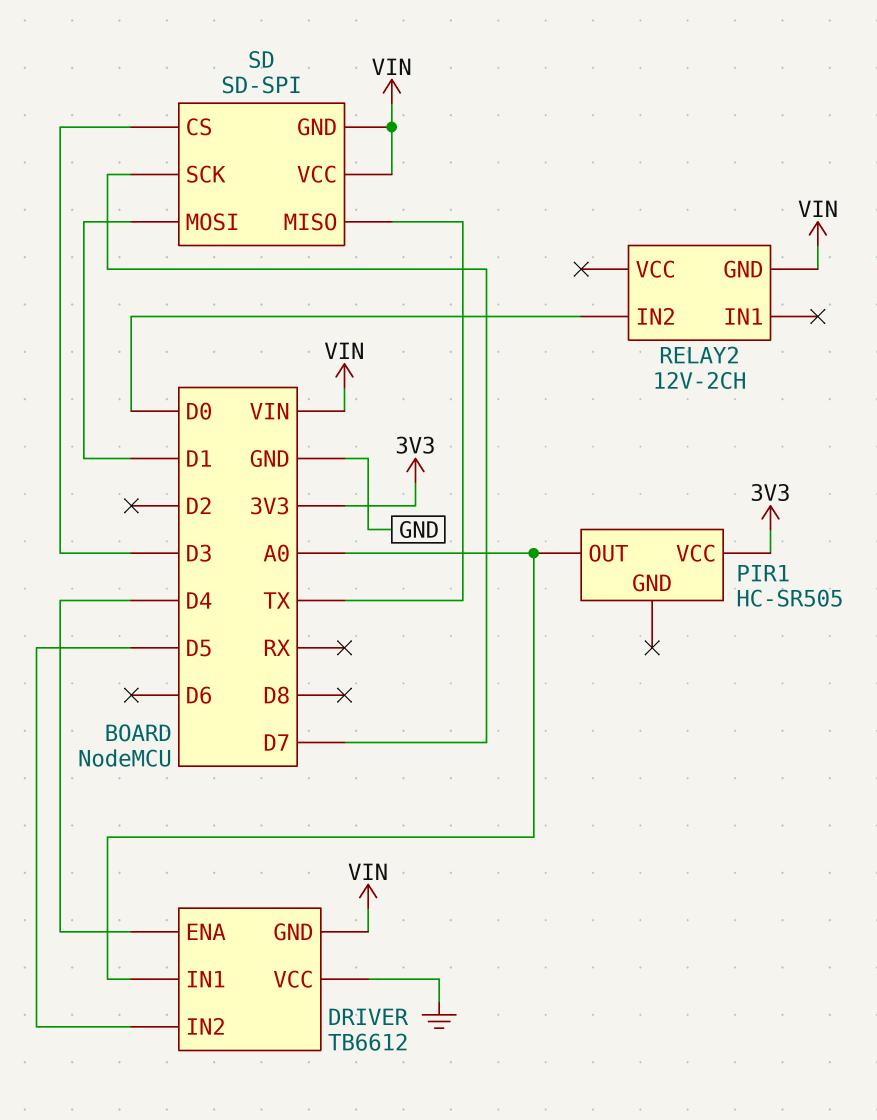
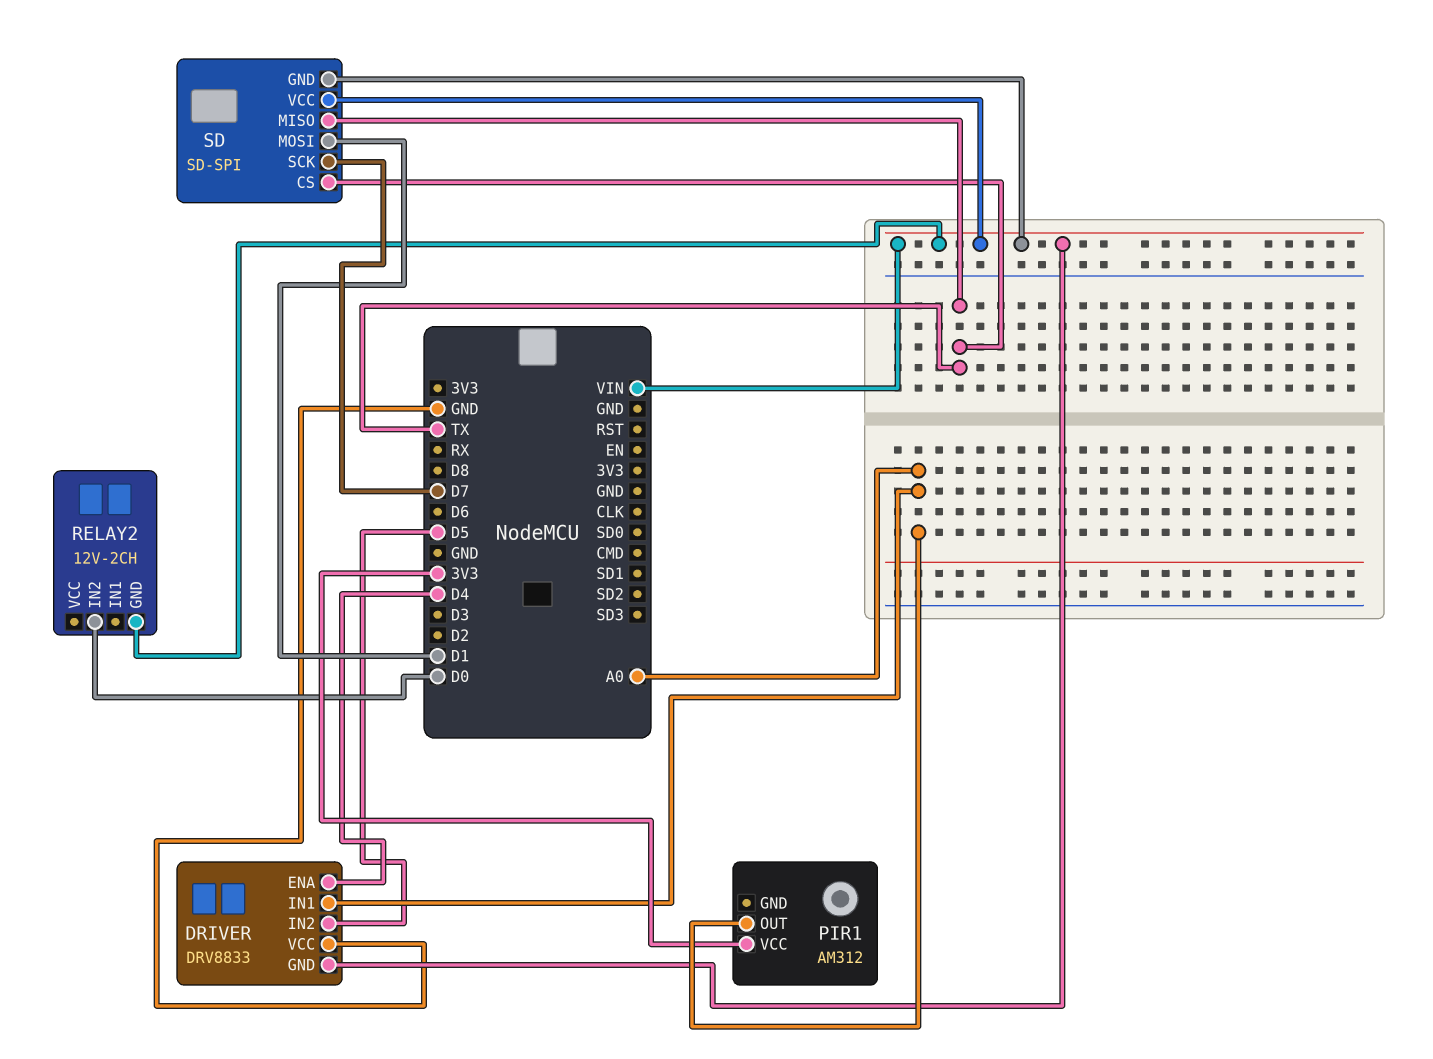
DRIVER: TB6612 -> DRV8833
PIR1: HC-SR505 -> AM312
SD pin CS: D3 -> TX

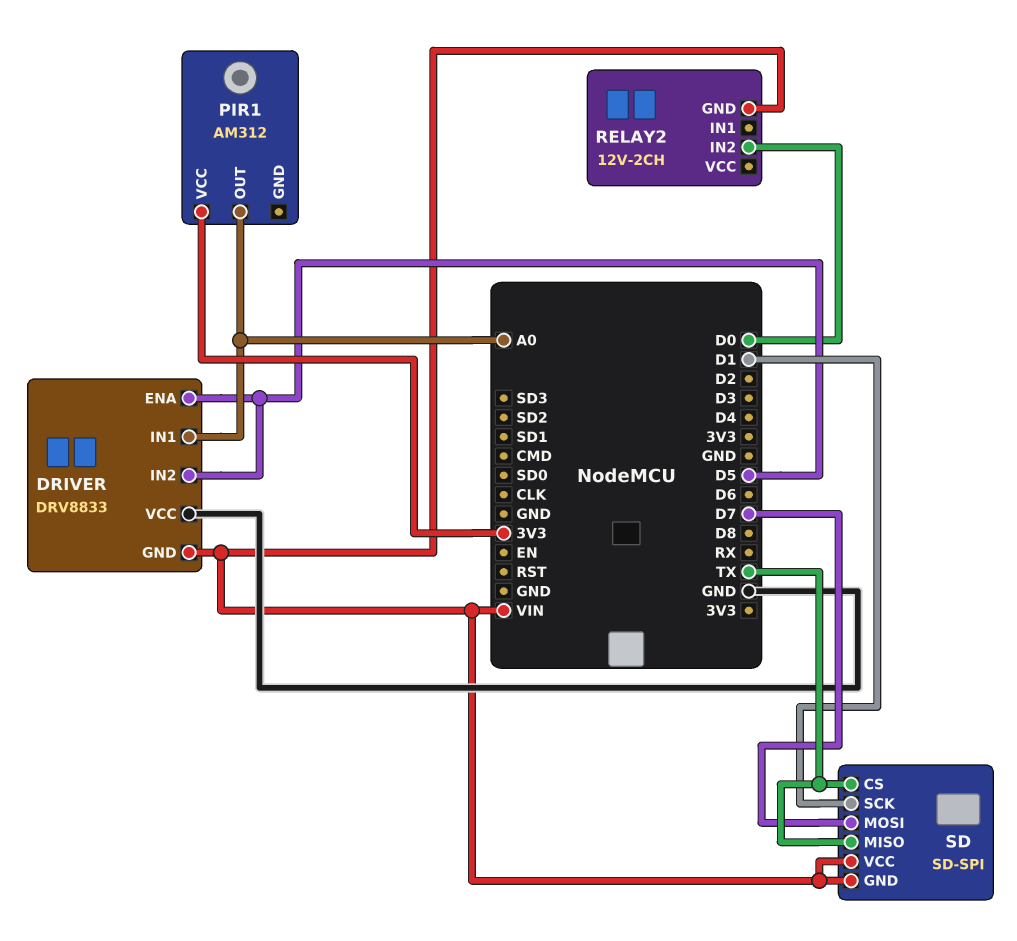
DRIVER pin ENA: D4 -> D5
SD pin MOSI: D1 -> D7
SD pin SCK: D7 -> D1

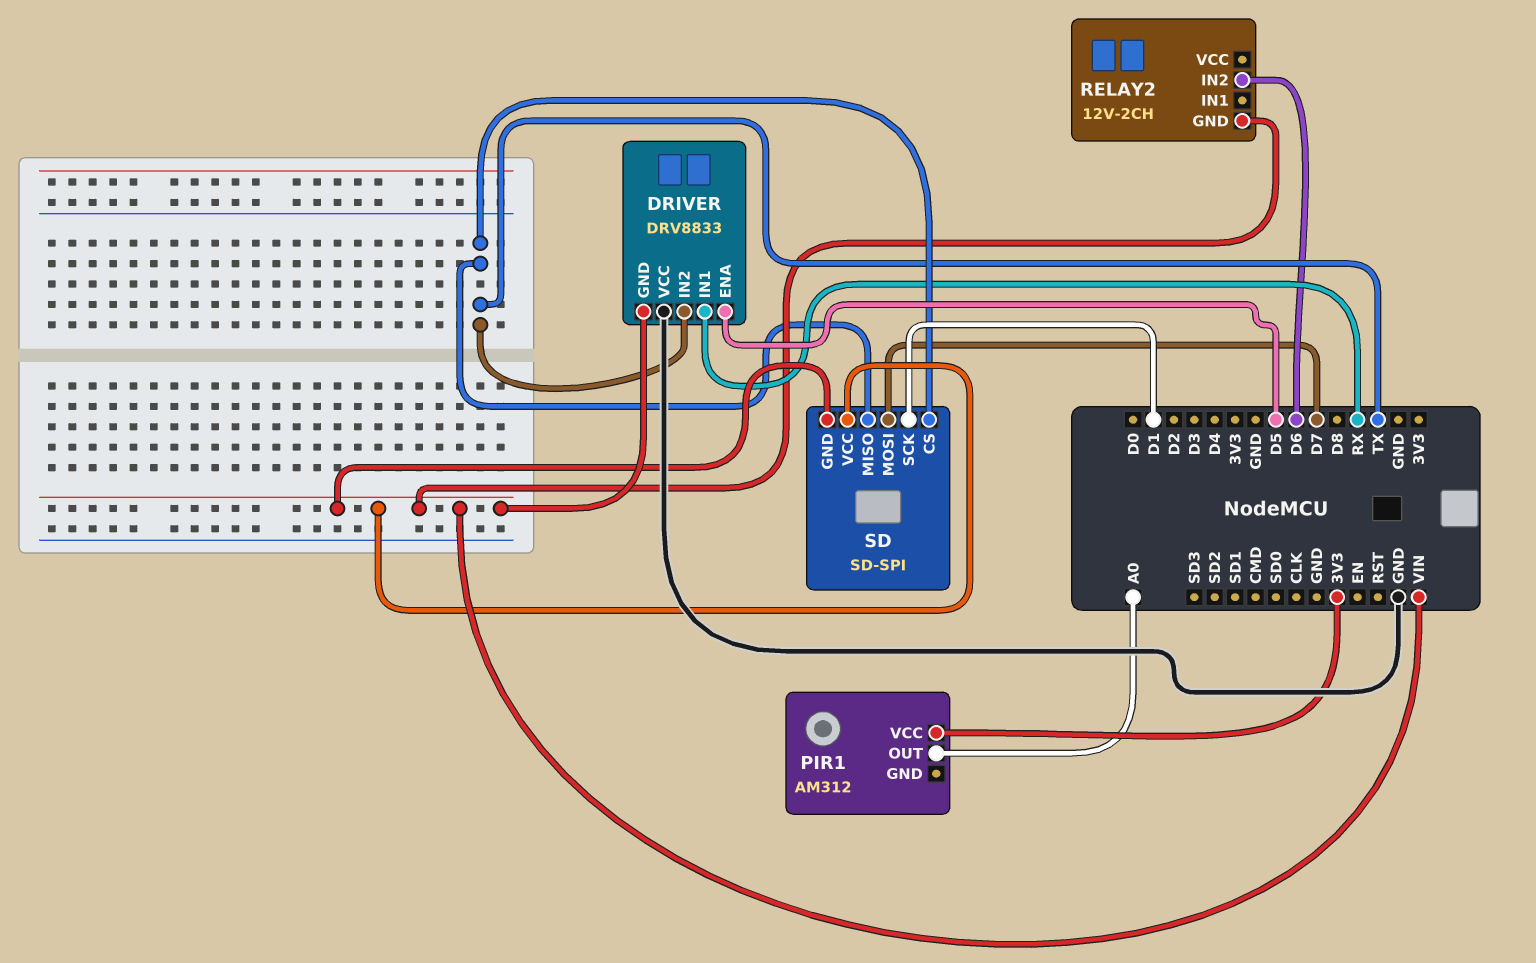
DRIVER pin IN1: A0 -> RX
DRIVER pin IN2: D5 -> TX
RELAY2 pin IN2: D0 -> D6

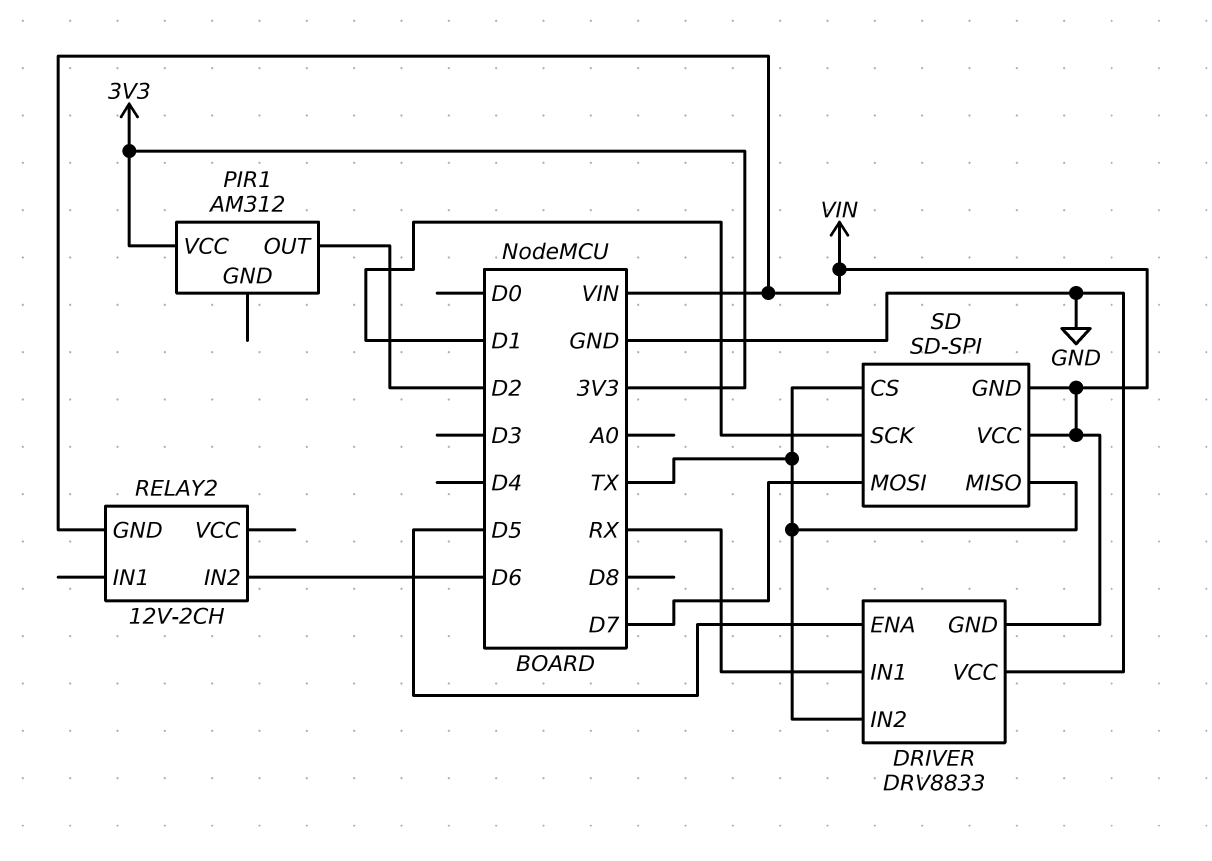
PIR1 pin OUT: A0 -> D2

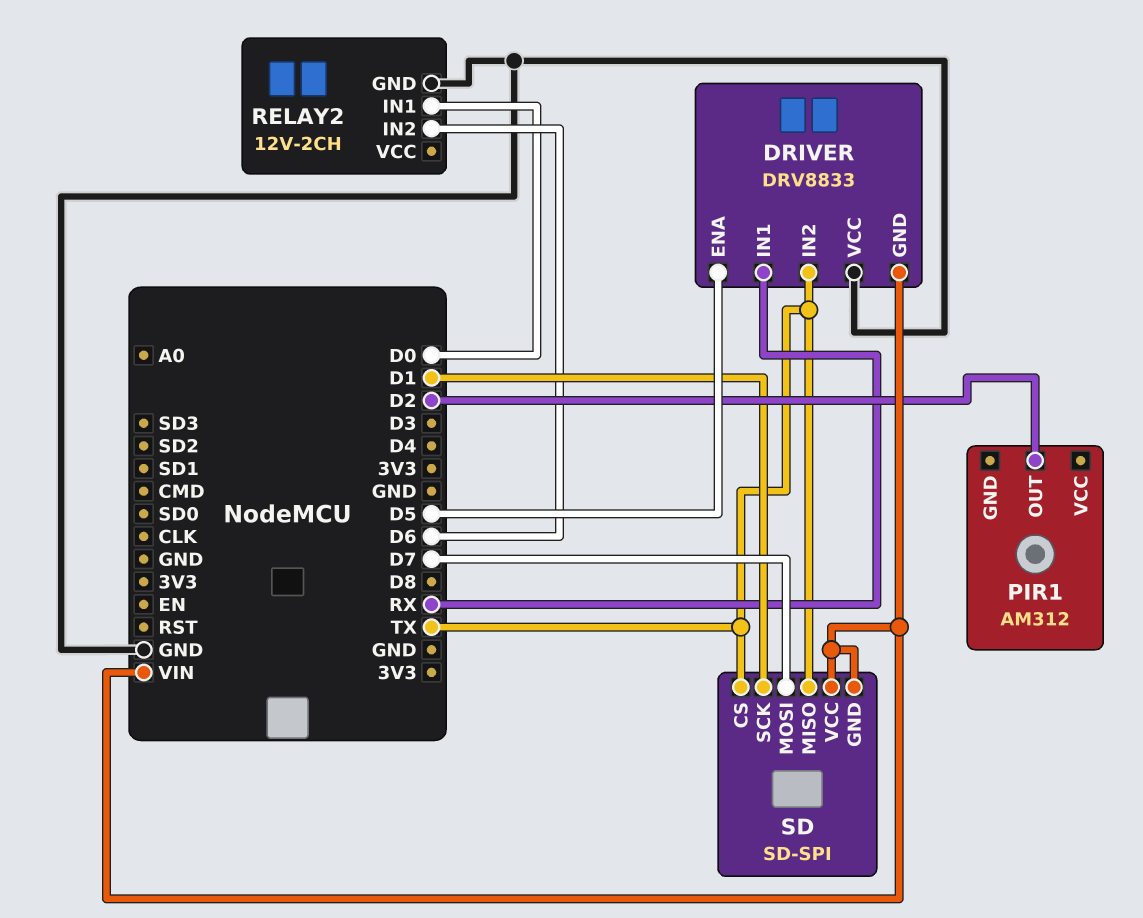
PIR1 pin VCC: 3V3 -> none
RELAY2 pin GND: VIN -> GND
RELAY2 pin IN1: none -> D0

